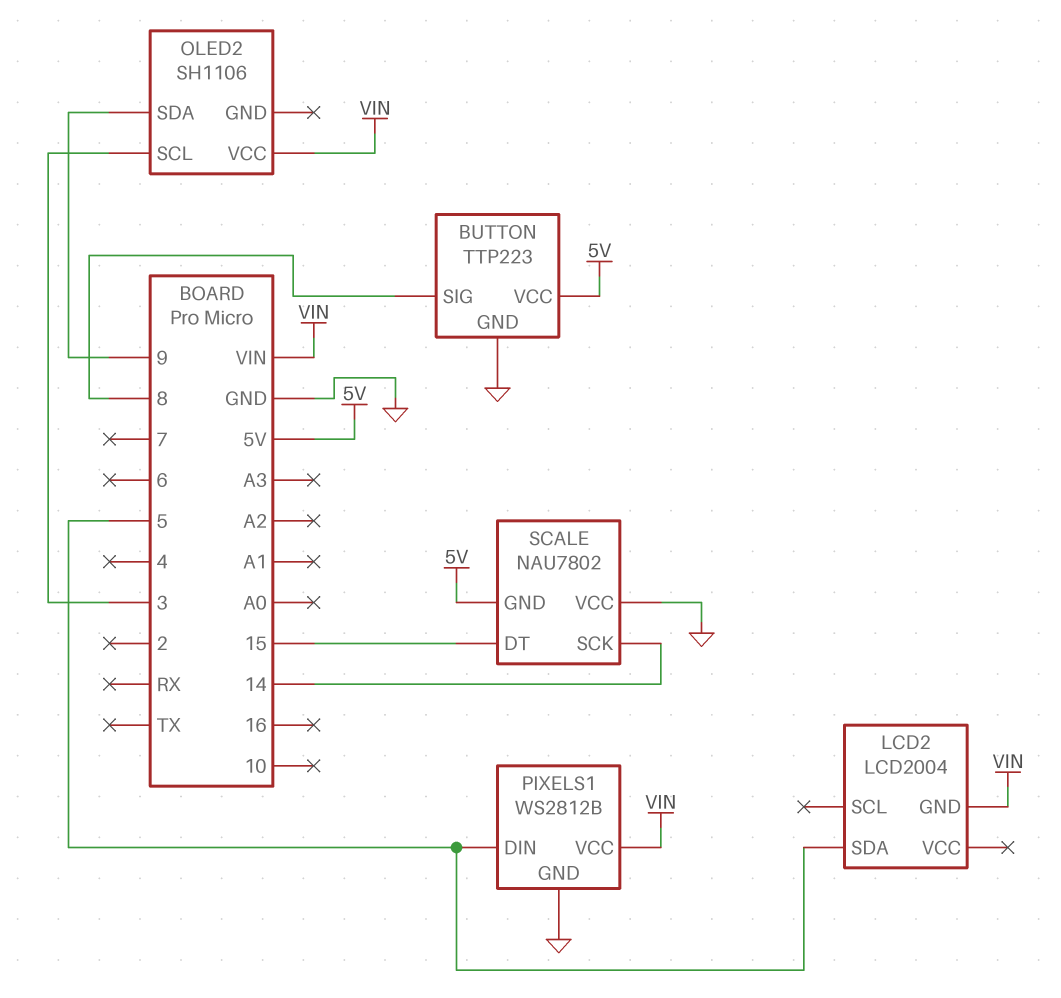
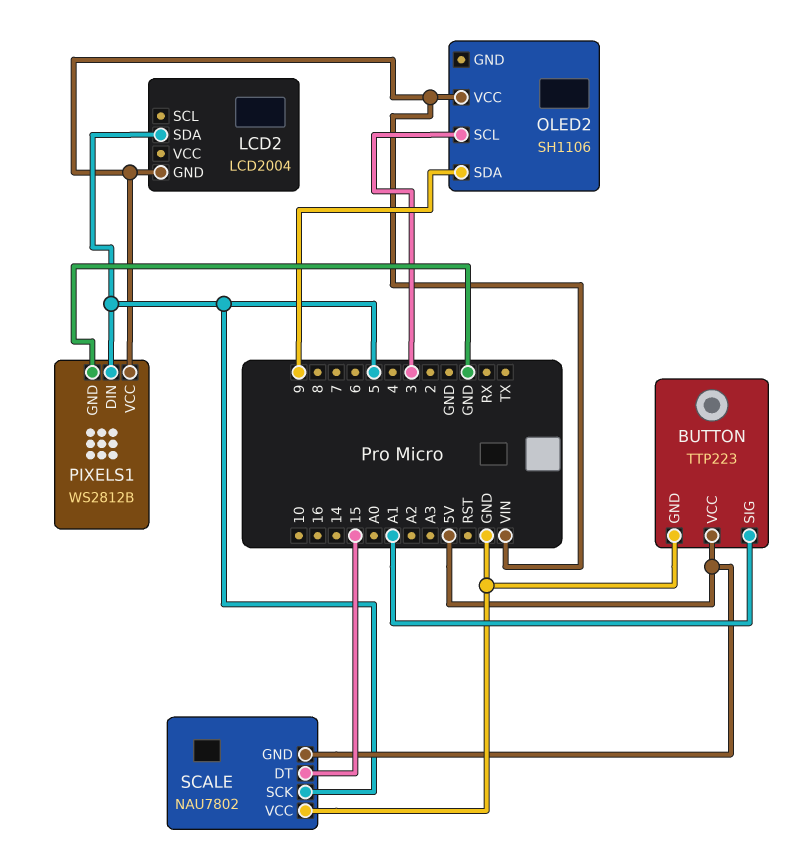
BUTTON pin SIG: 8 -> A1
SCALE pin SCK: 14 -> 5

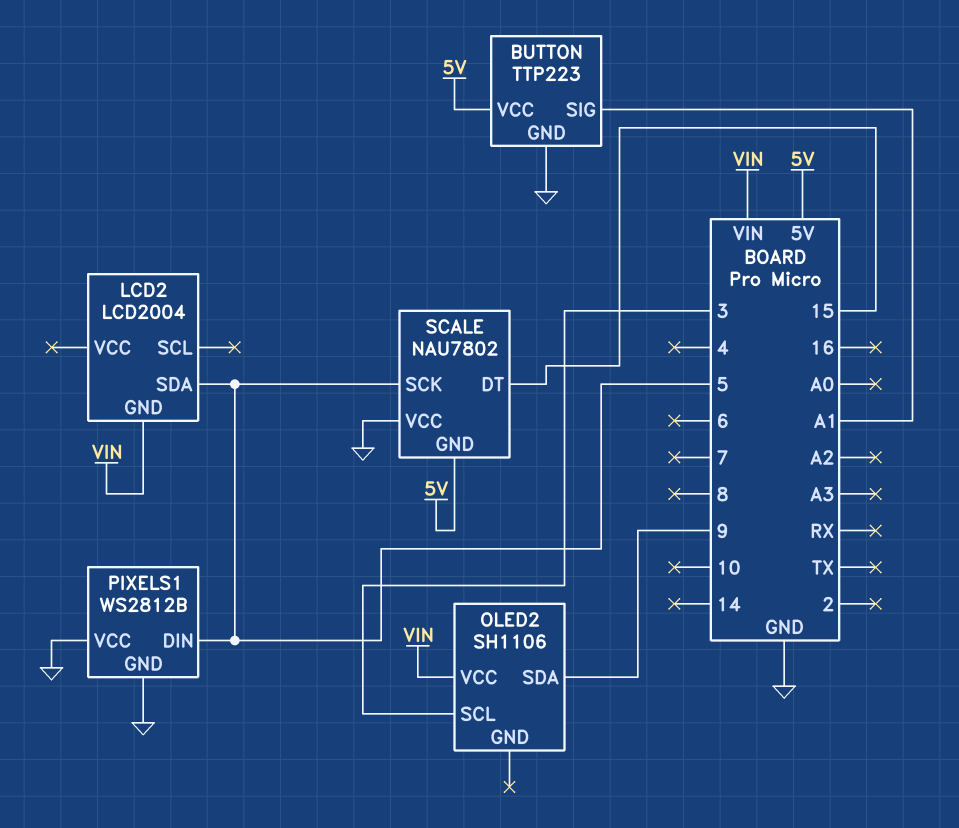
PIXELS1 pin VCC: VIN -> GND

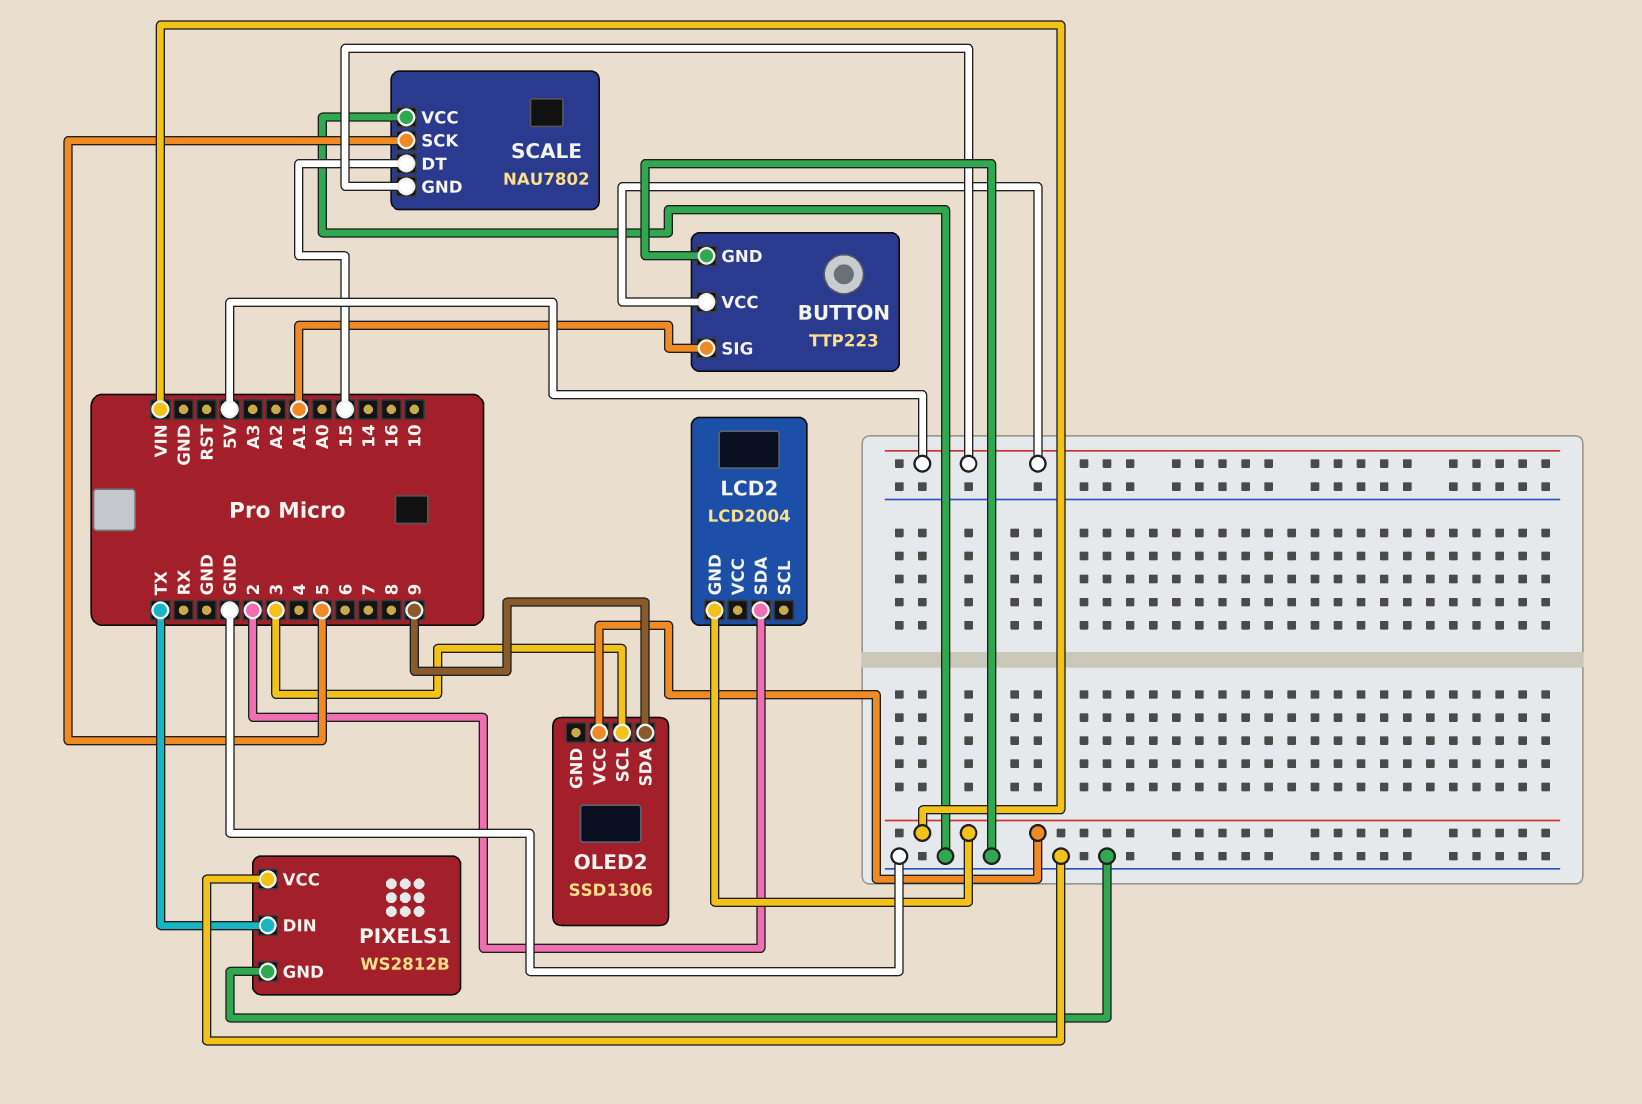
LCD2 pin SDA: 5 -> 2
OLED2: SH1106 -> SSD1306
PIXELS1 pin DIN: 5 -> TX

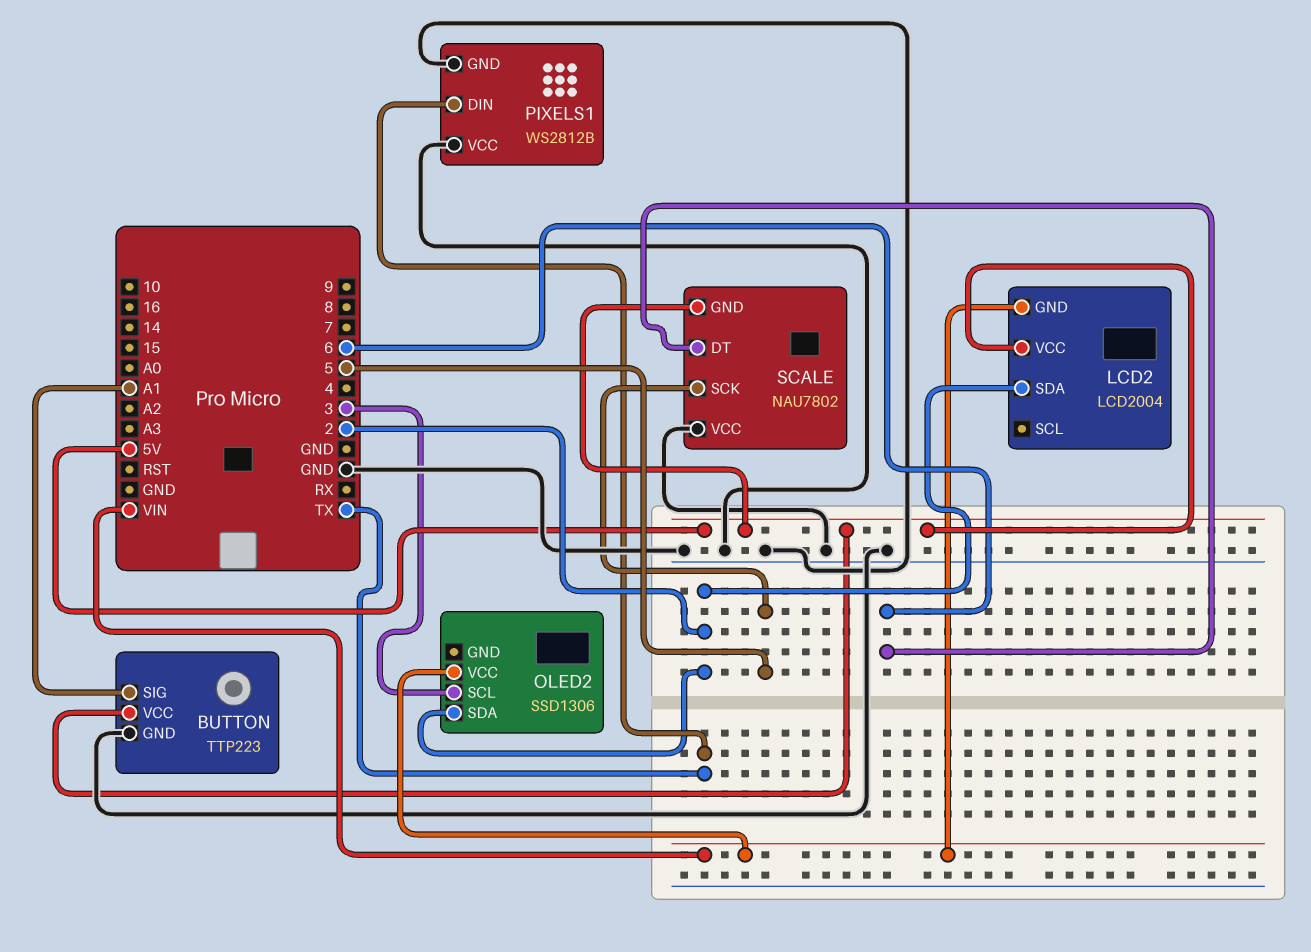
LCD2 pin VCC: none -> 5V
OLED2 pin SDA: 9 -> 2
SCALE pin DT: 15 -> 6

